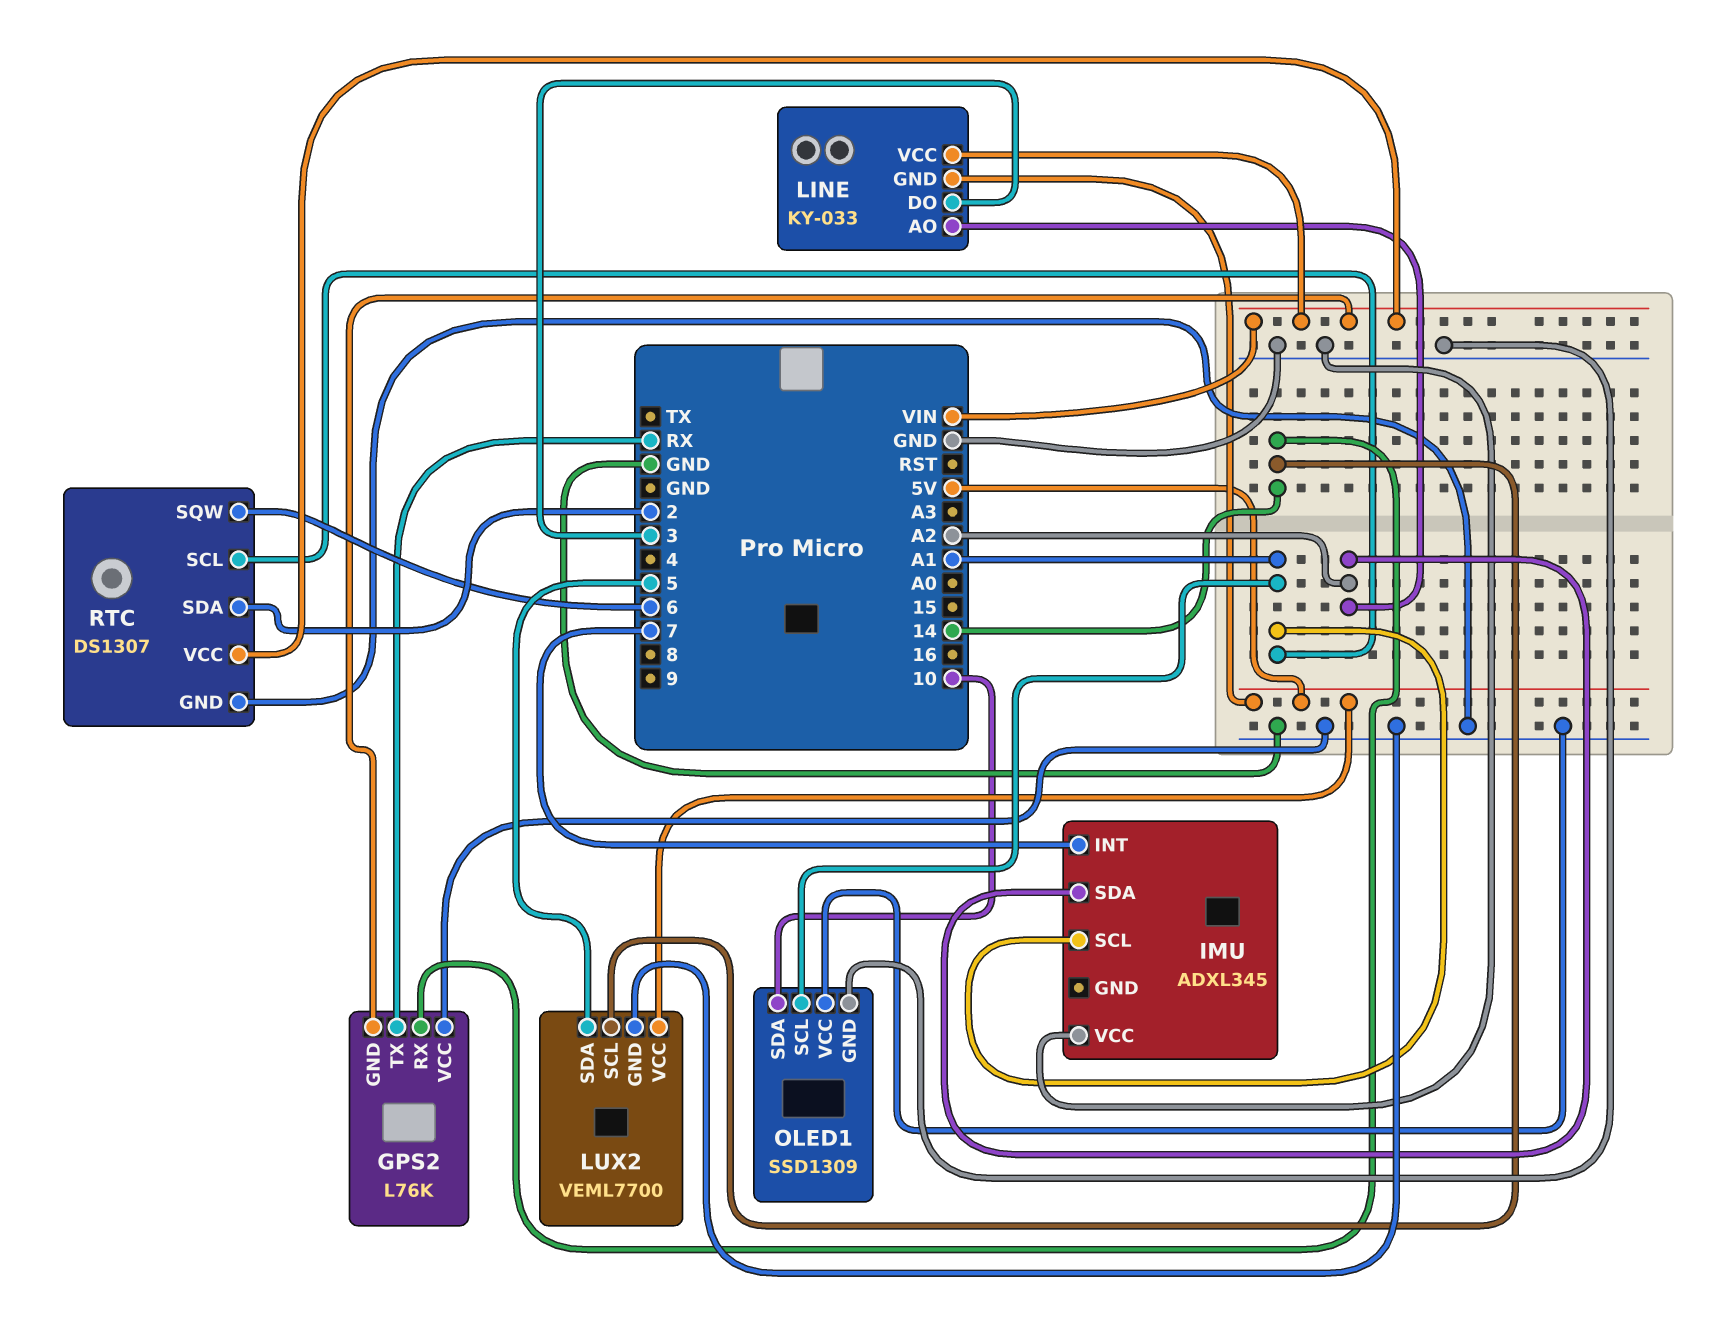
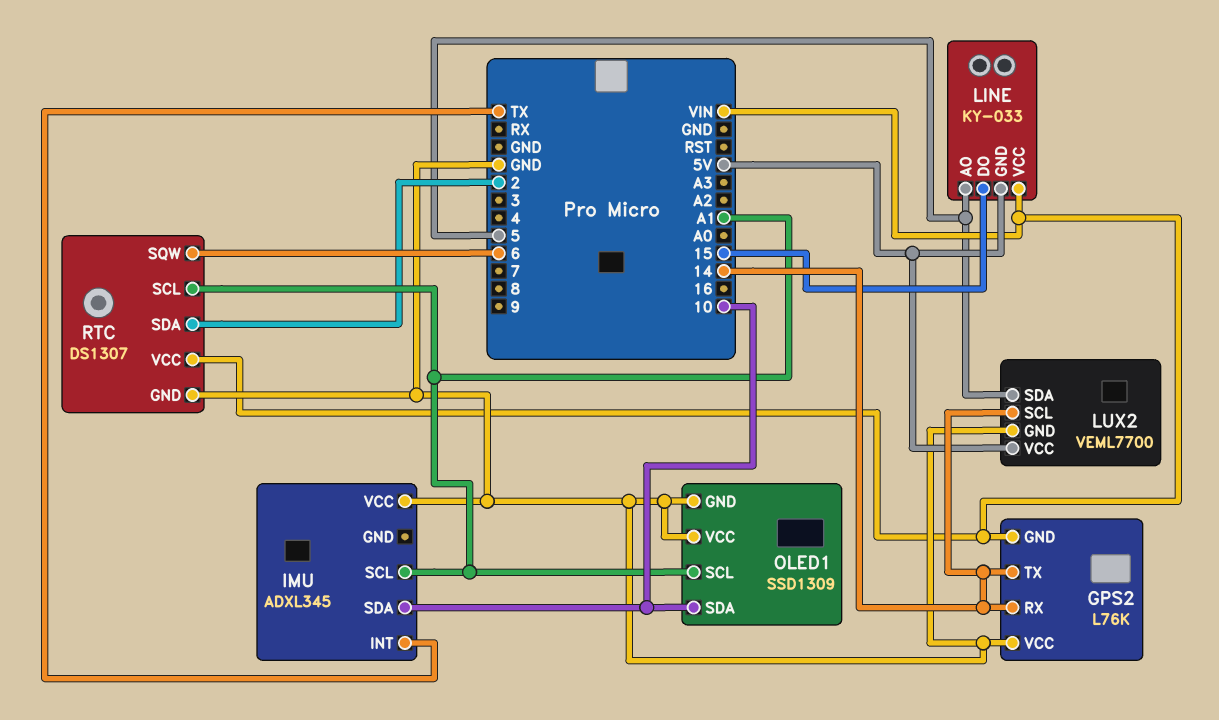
GPS2 pin TX: RX -> 14
IMU pin INT: 7 -> TX
IMU pin SDA: A2 -> 10
LINE pin AO: A2 -> 5
LINE pin DO: 3 -> 15

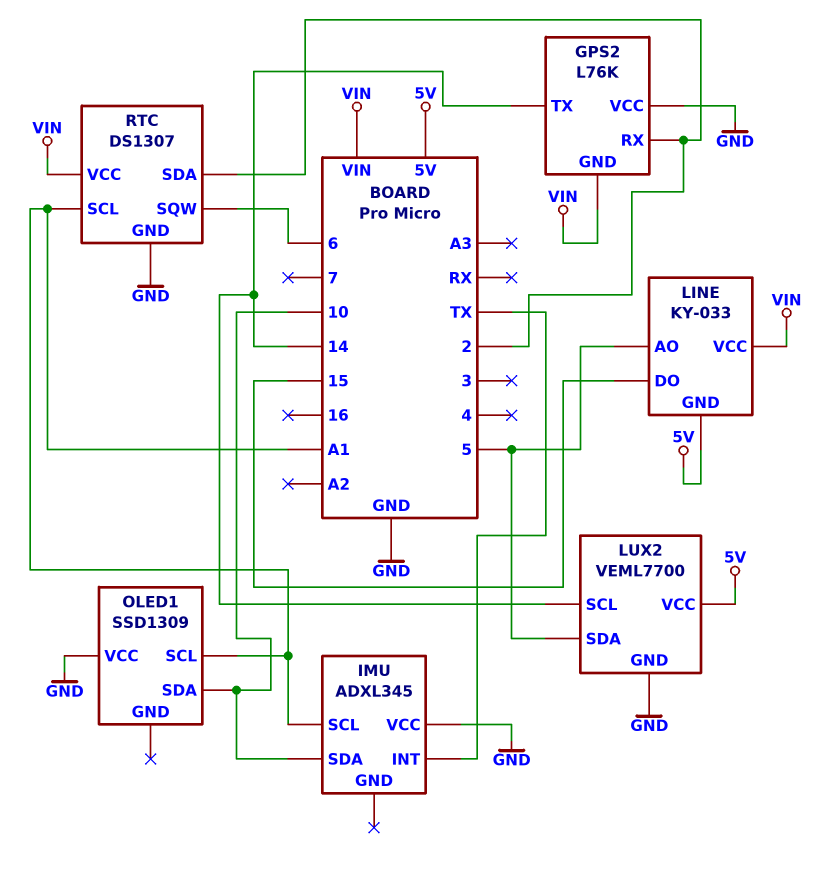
GPS2 pin RX: 14 -> 2
OLED1 pin GND: GND -> none

